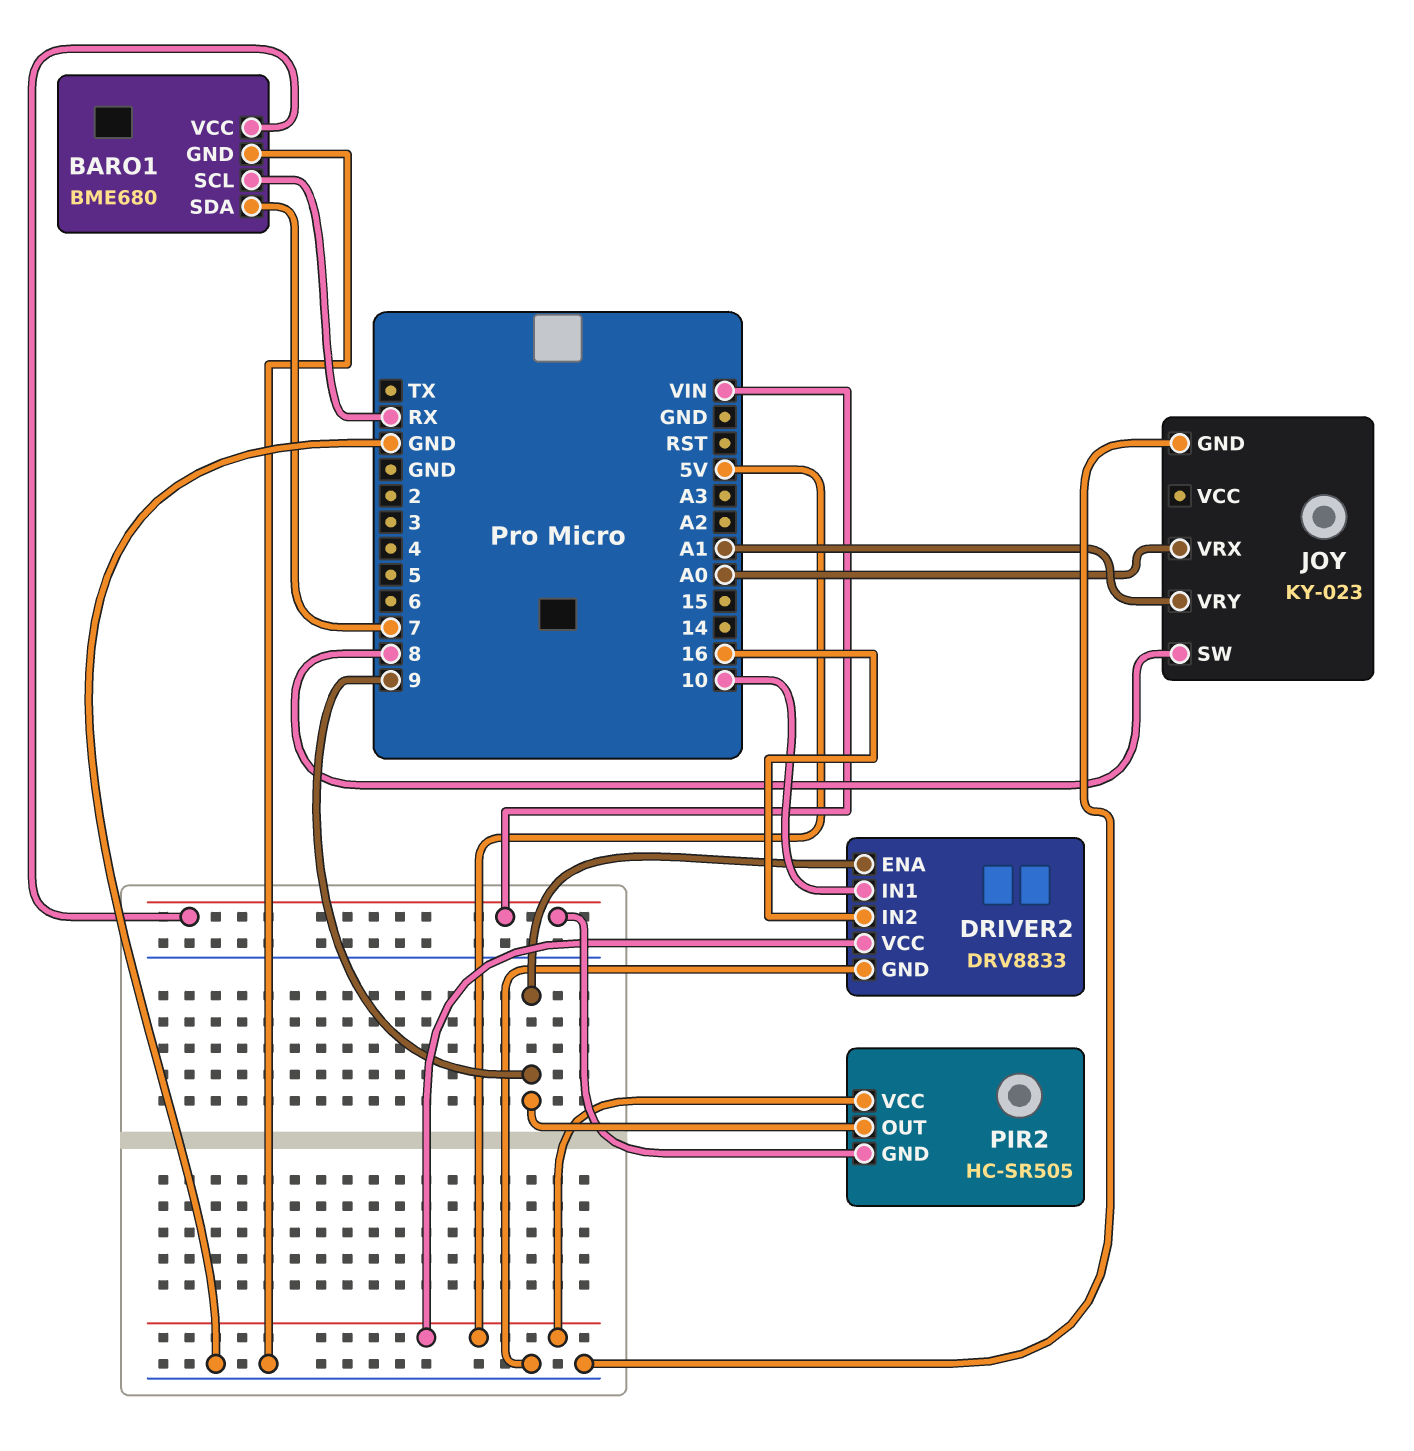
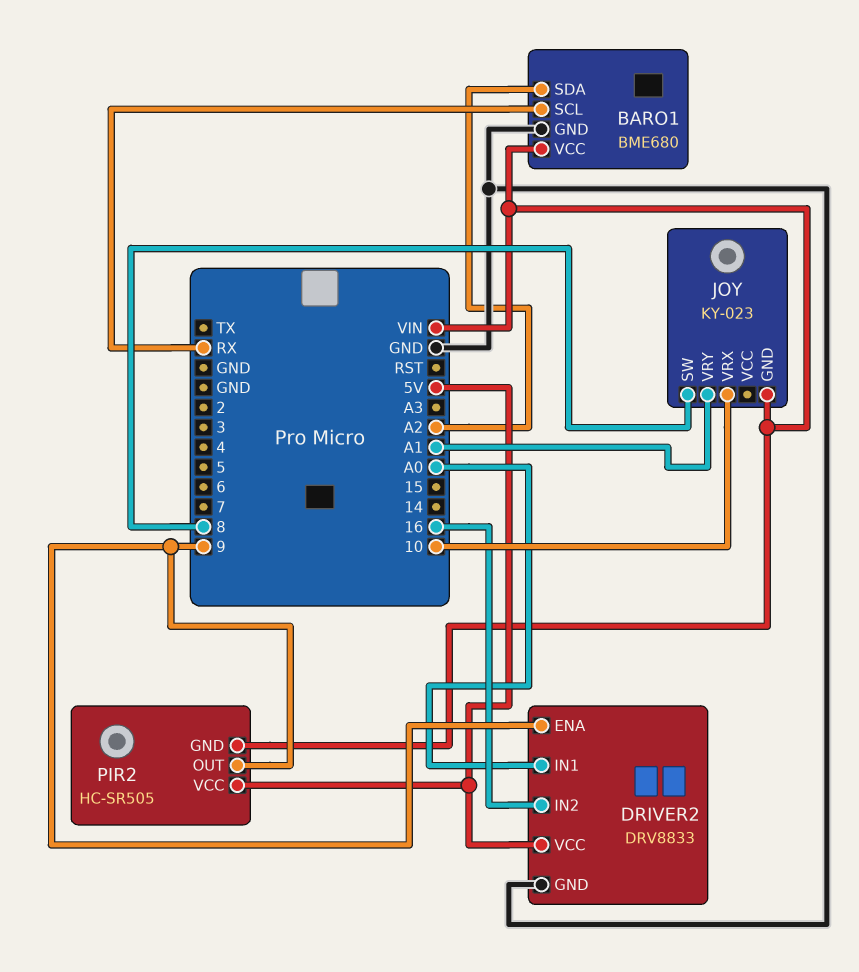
BARO1 pin SDA: 7 -> A2
DRIVER2 pin IN1: 10 -> A0
JOY pin GND: GND -> VIN
JOY pin VRX: A0 -> 10

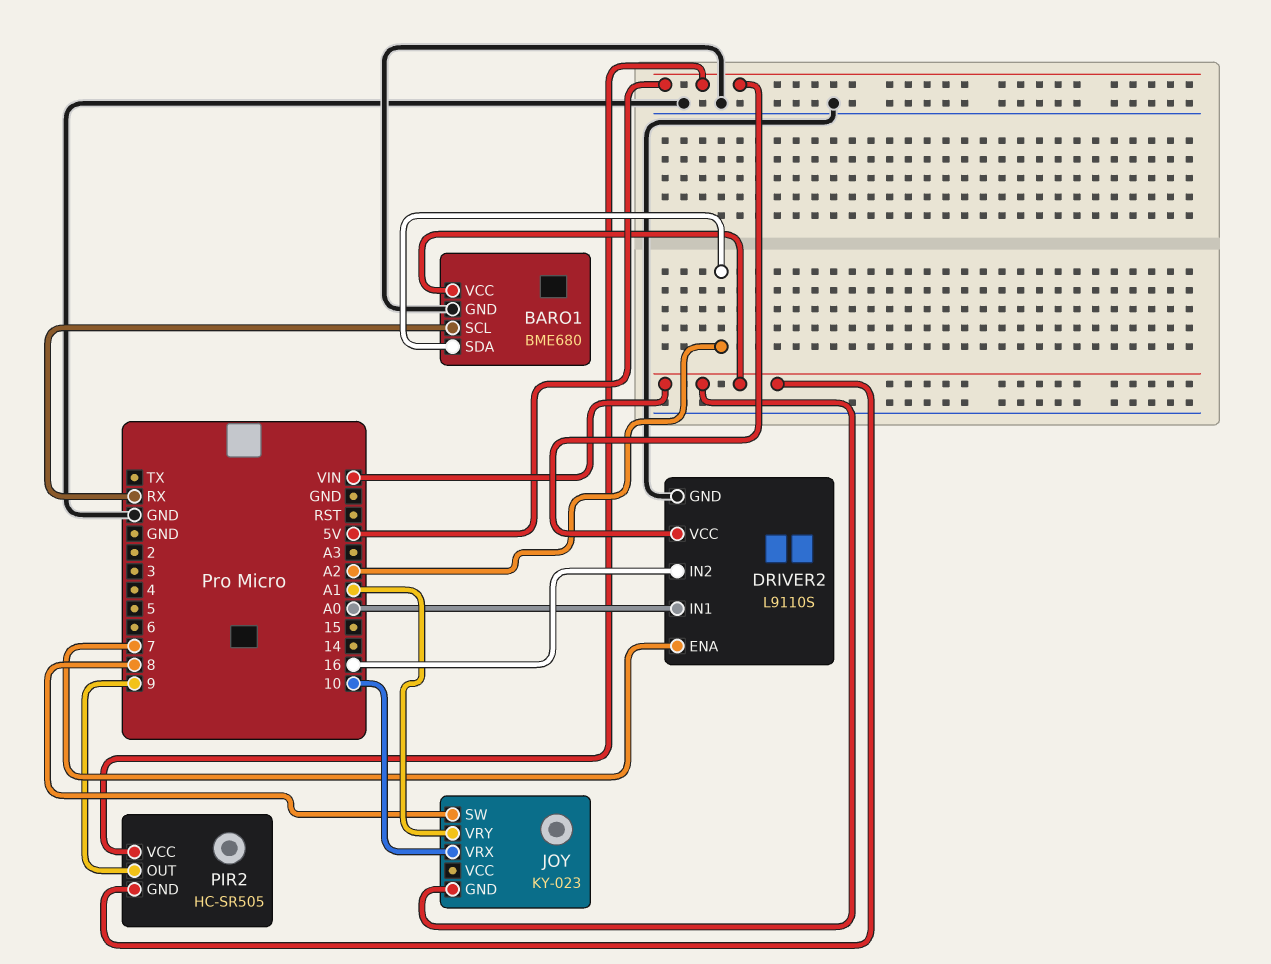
DRIVER2: DRV8833 -> L9110S
DRIVER2 pin ENA: 9 -> 7

